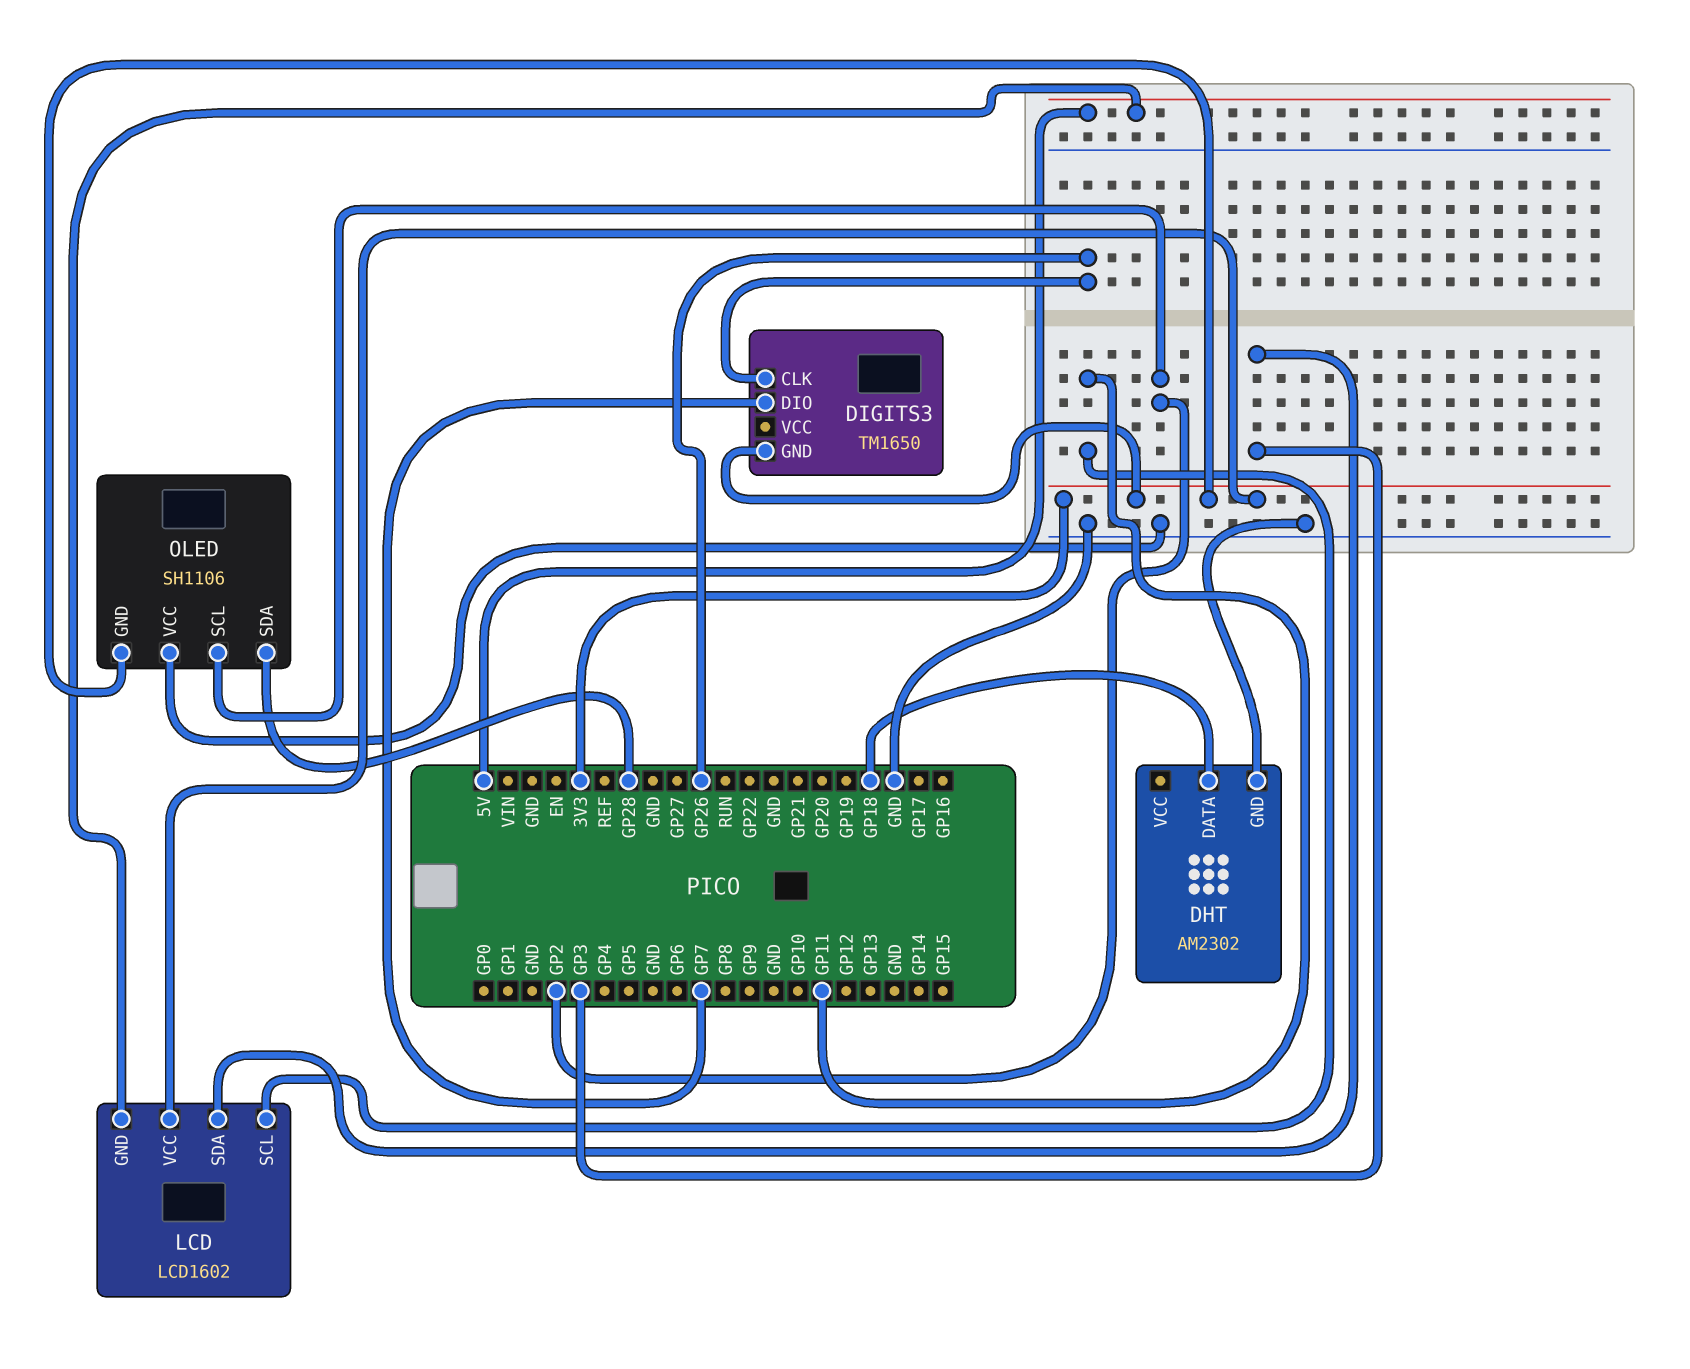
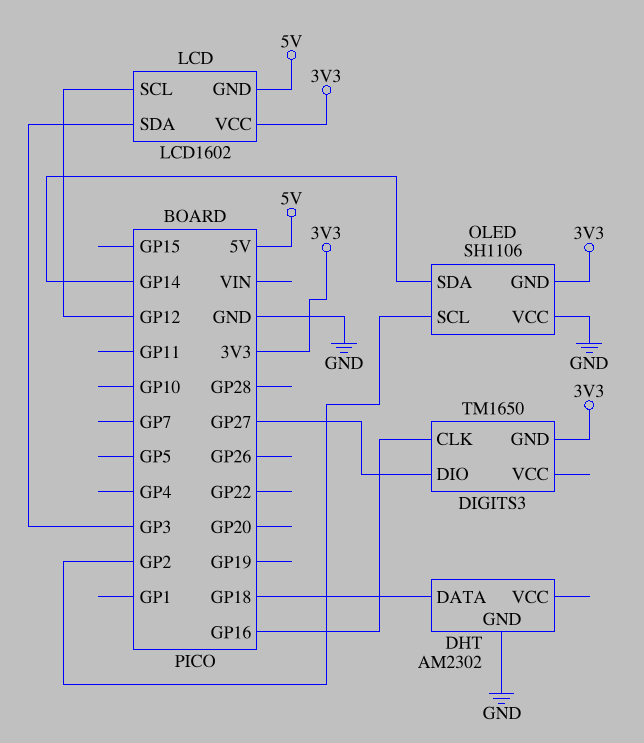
DIGITS3 pin CLK: GP26 -> GP16
DIGITS3 pin DIO: GP7 -> GP27
LCD pin SCL: GP11 -> GP12
OLED pin SDA: GP28 -> GP14

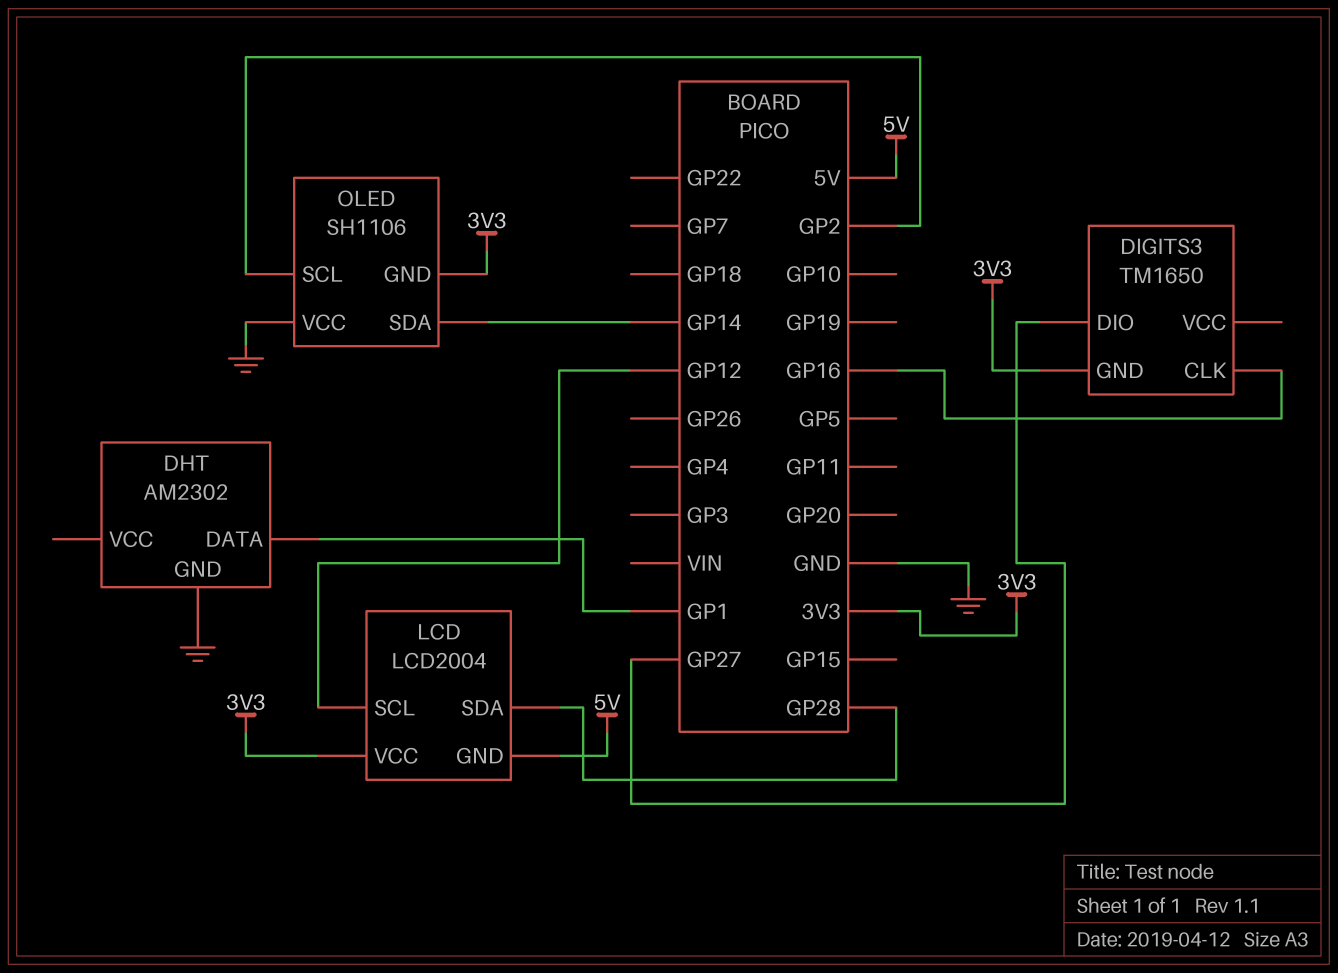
DHT pin DATA: GP18 -> GP1
LCD: LCD1602 -> LCD2004
LCD pin SDA: GP3 -> GP28

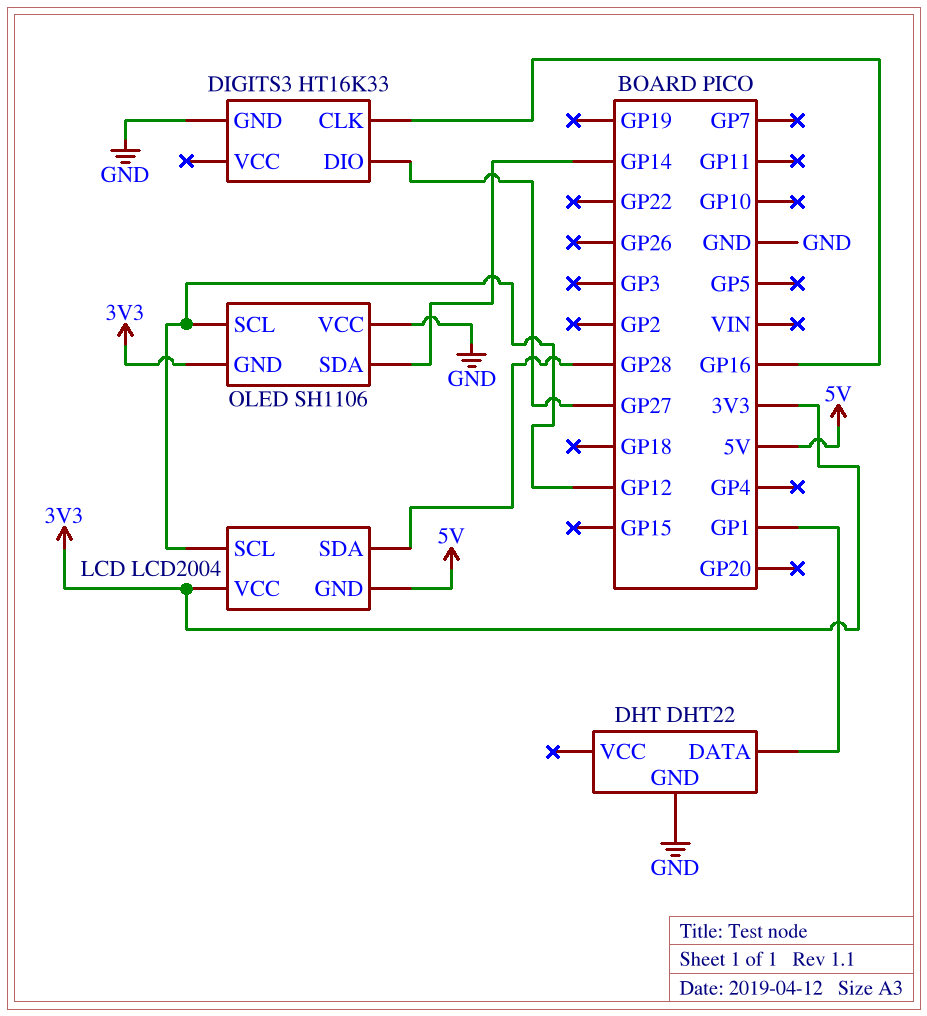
DHT: AM2302 -> DHT22
DIGITS3: TM1650 -> HT16K33
DIGITS3 pin GND: 3V3 -> GND
OLED pin SCL: GP2 -> GP12

